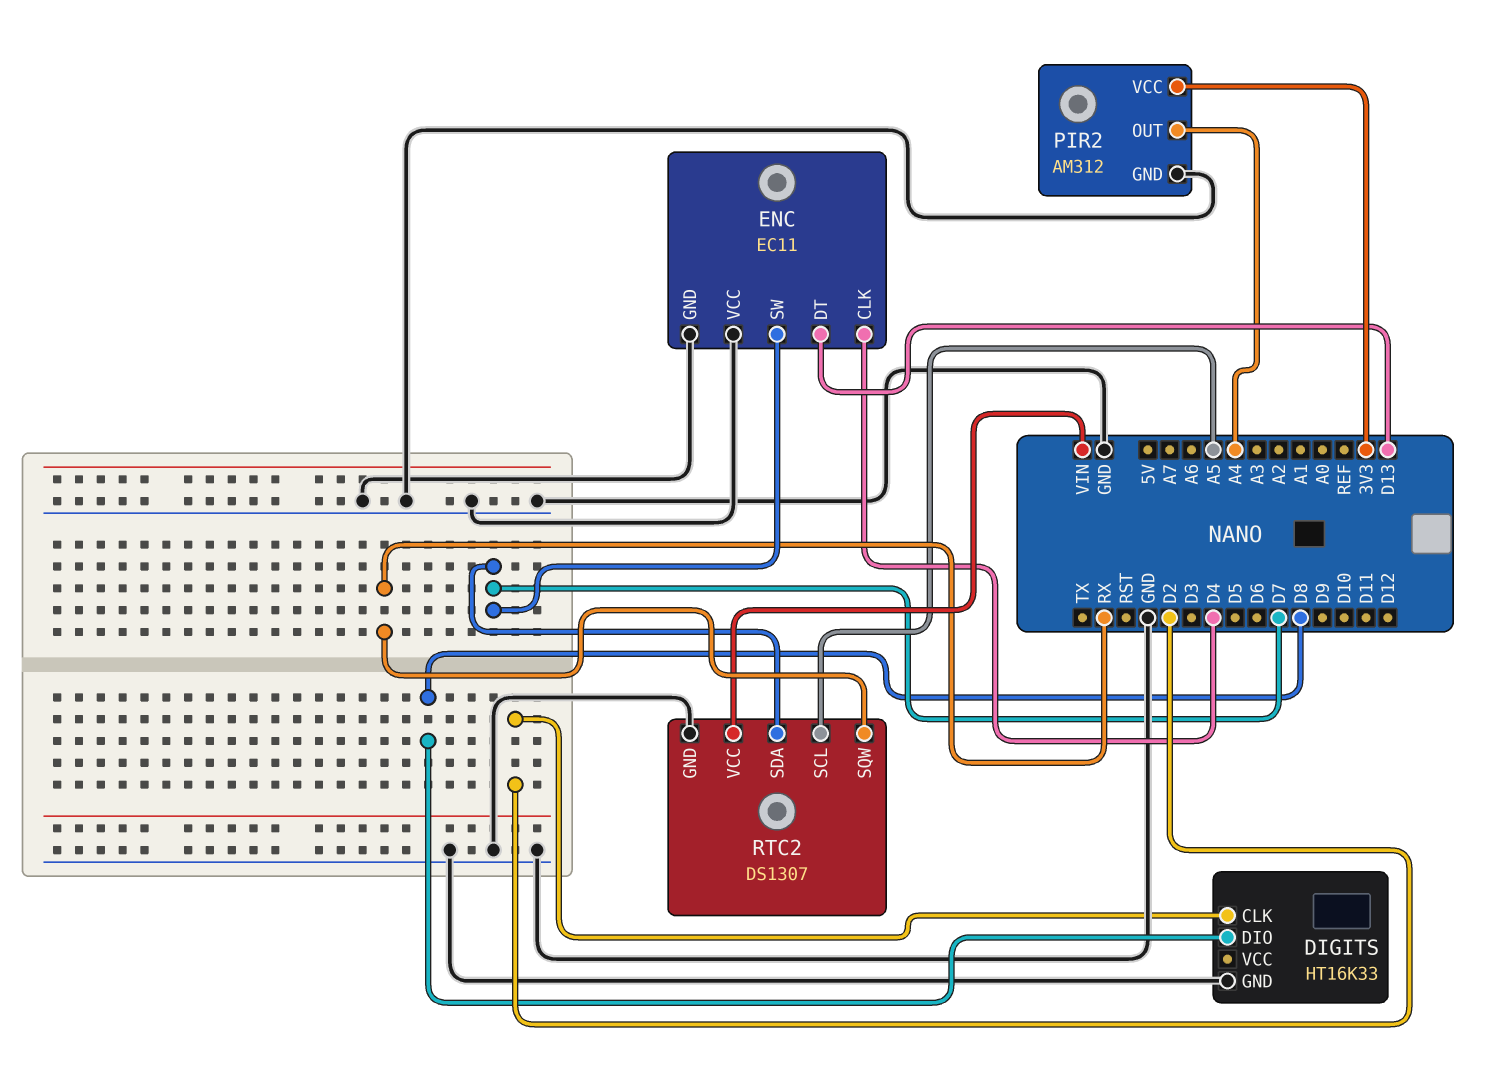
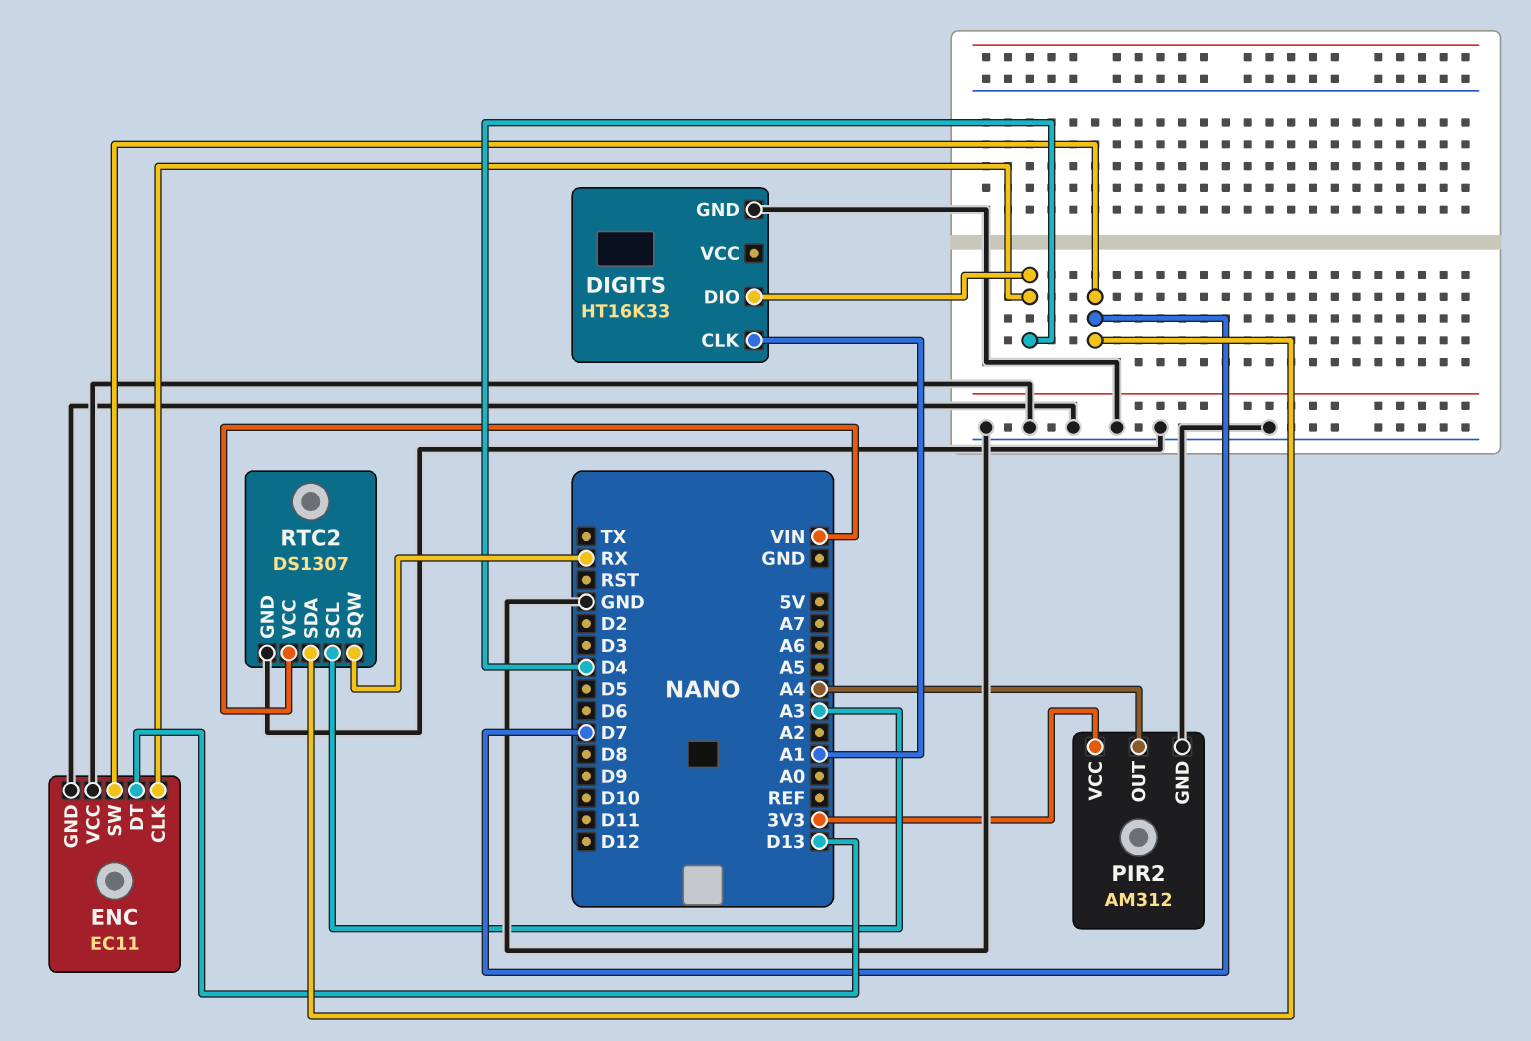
DIGITS pin CLK: D2 -> A1
DIGITS pin DIO: D8 -> D4
RTC2 pin SCL: A5 -> A3

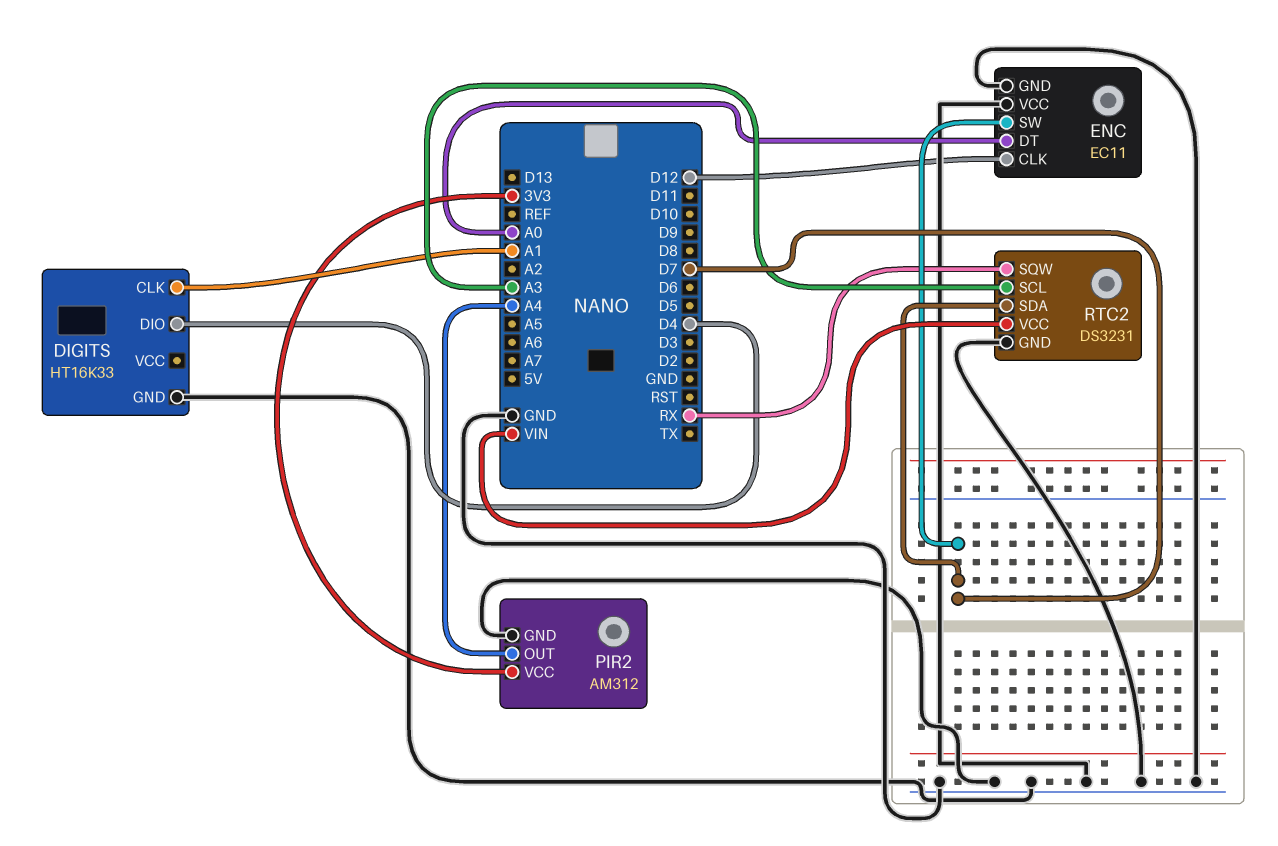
ENC pin CLK: D4 -> D12
ENC pin DT: D13 -> A0
RTC2: DS1307 -> DS3231

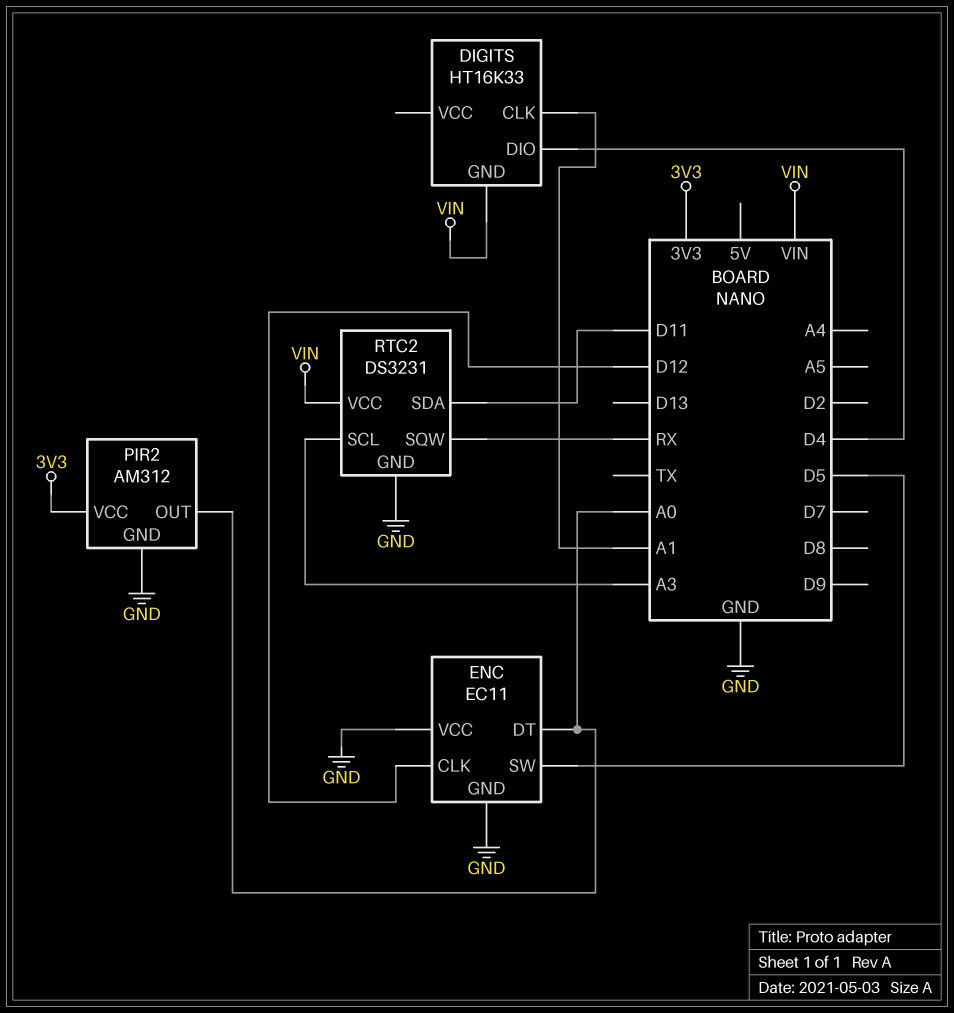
DIGITS pin GND: GND -> VIN
ENC pin SW: D7 -> D5
PIR2 pin OUT: A4 -> A0
RTC2 pin SDA: D7 -> D11

